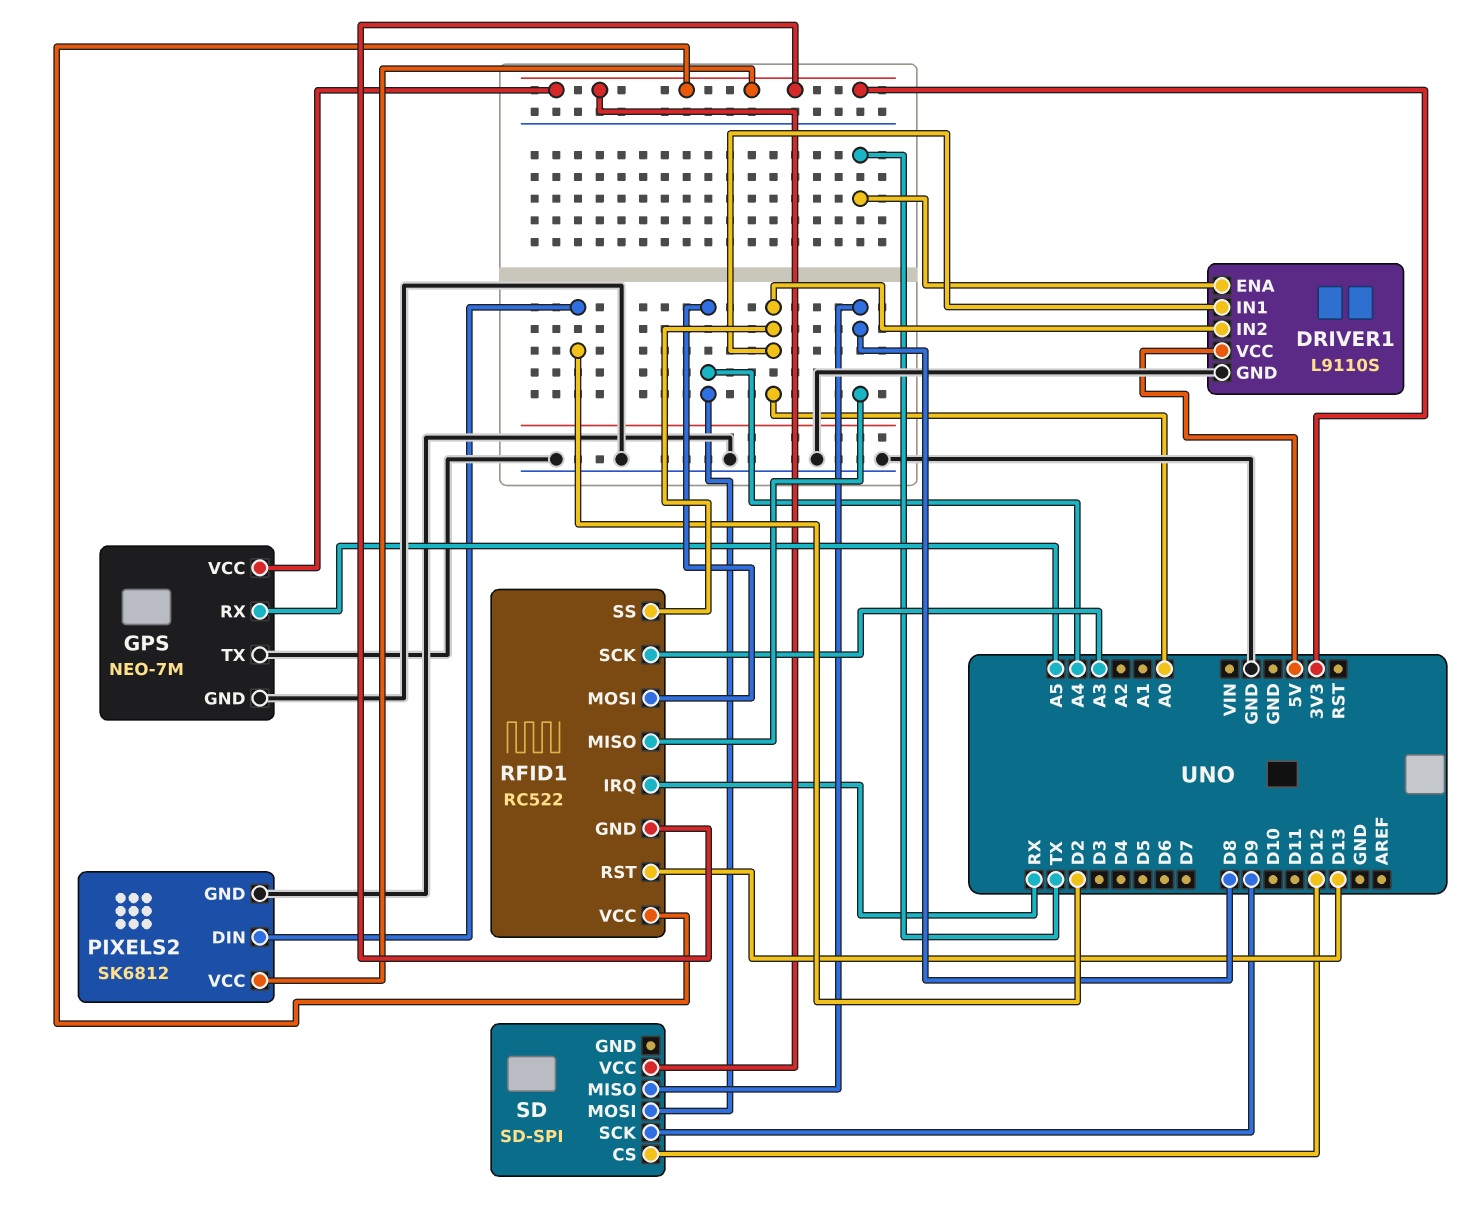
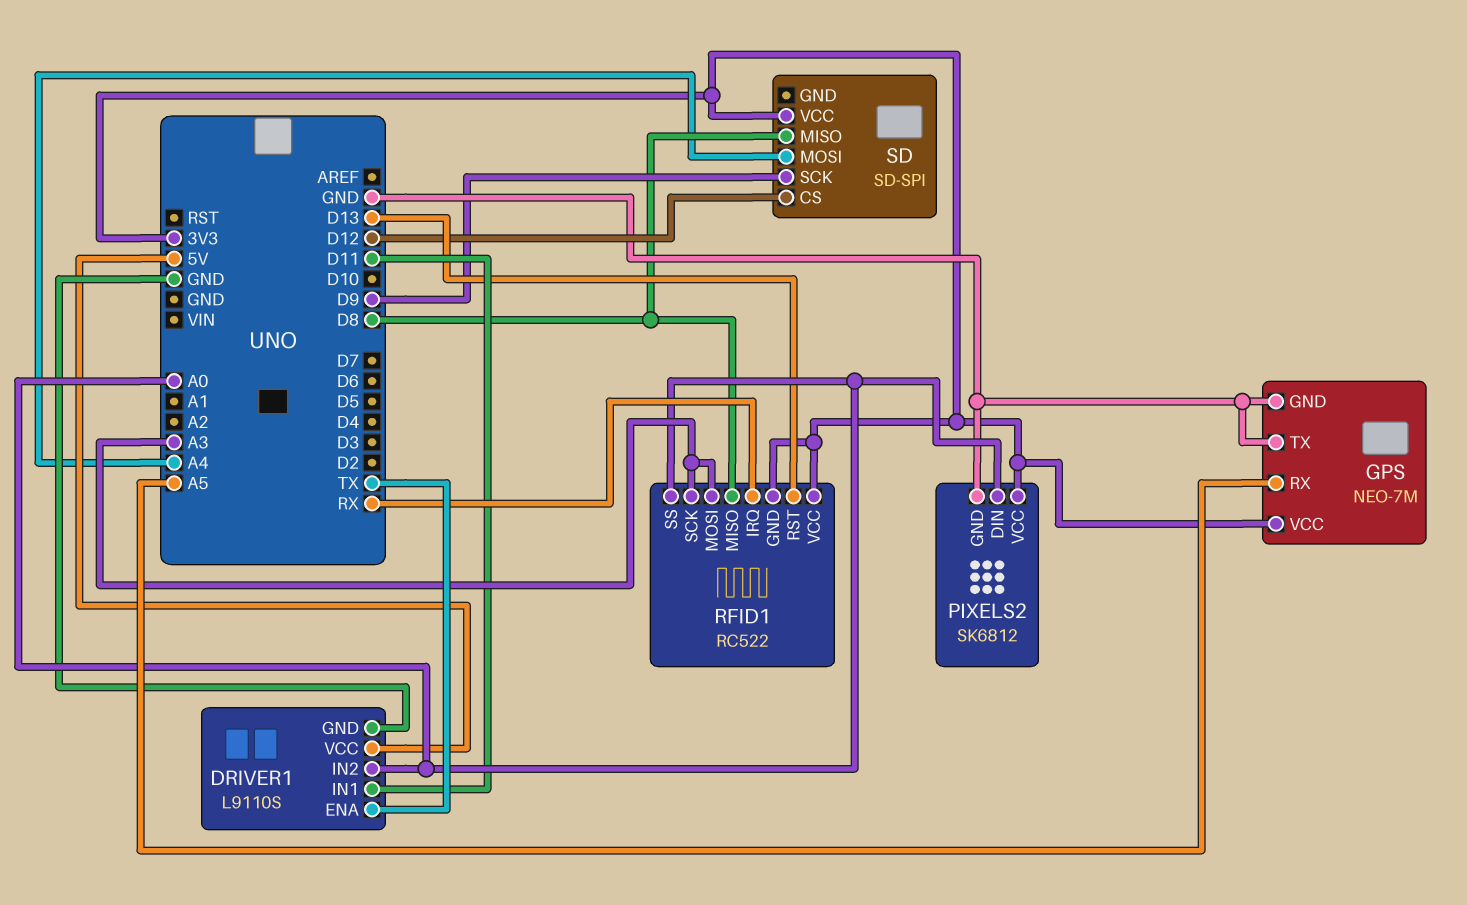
DRIVER1 pin IN1: A0 -> D11
PIXELS2 pin DIN: D2 -> A0
RFID1 pin MOSI: A4 -> A3

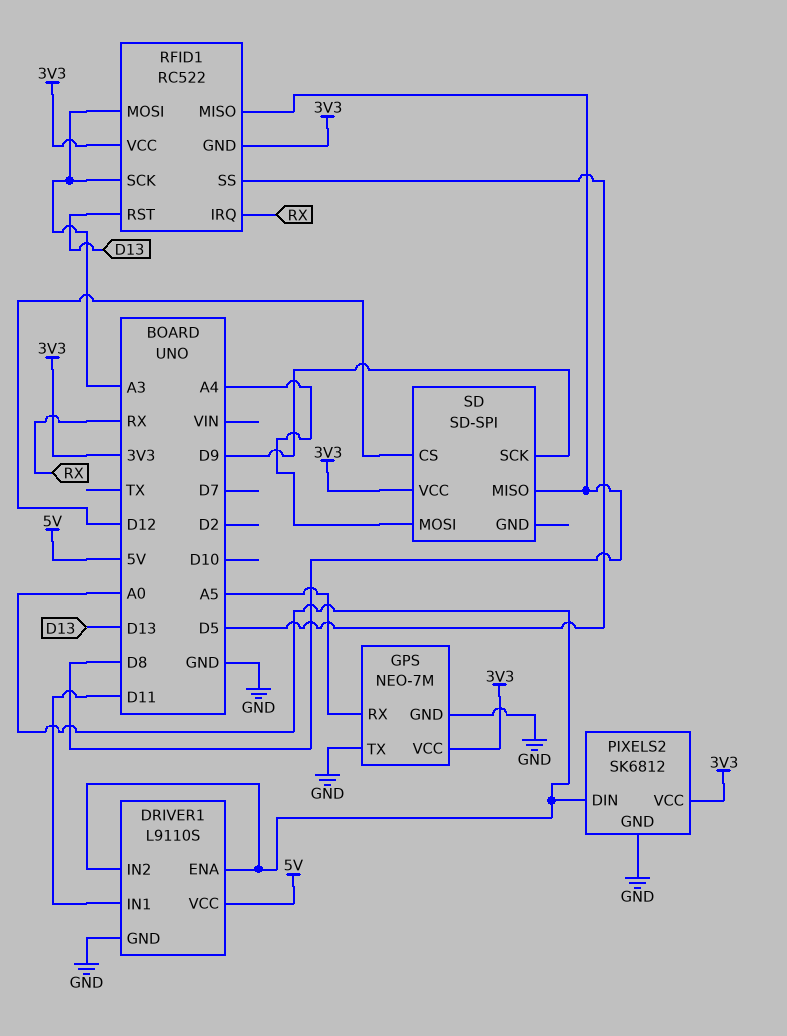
DRIVER1 pin ENA: TX -> A0
RFID1 pin SS: A0 -> D5

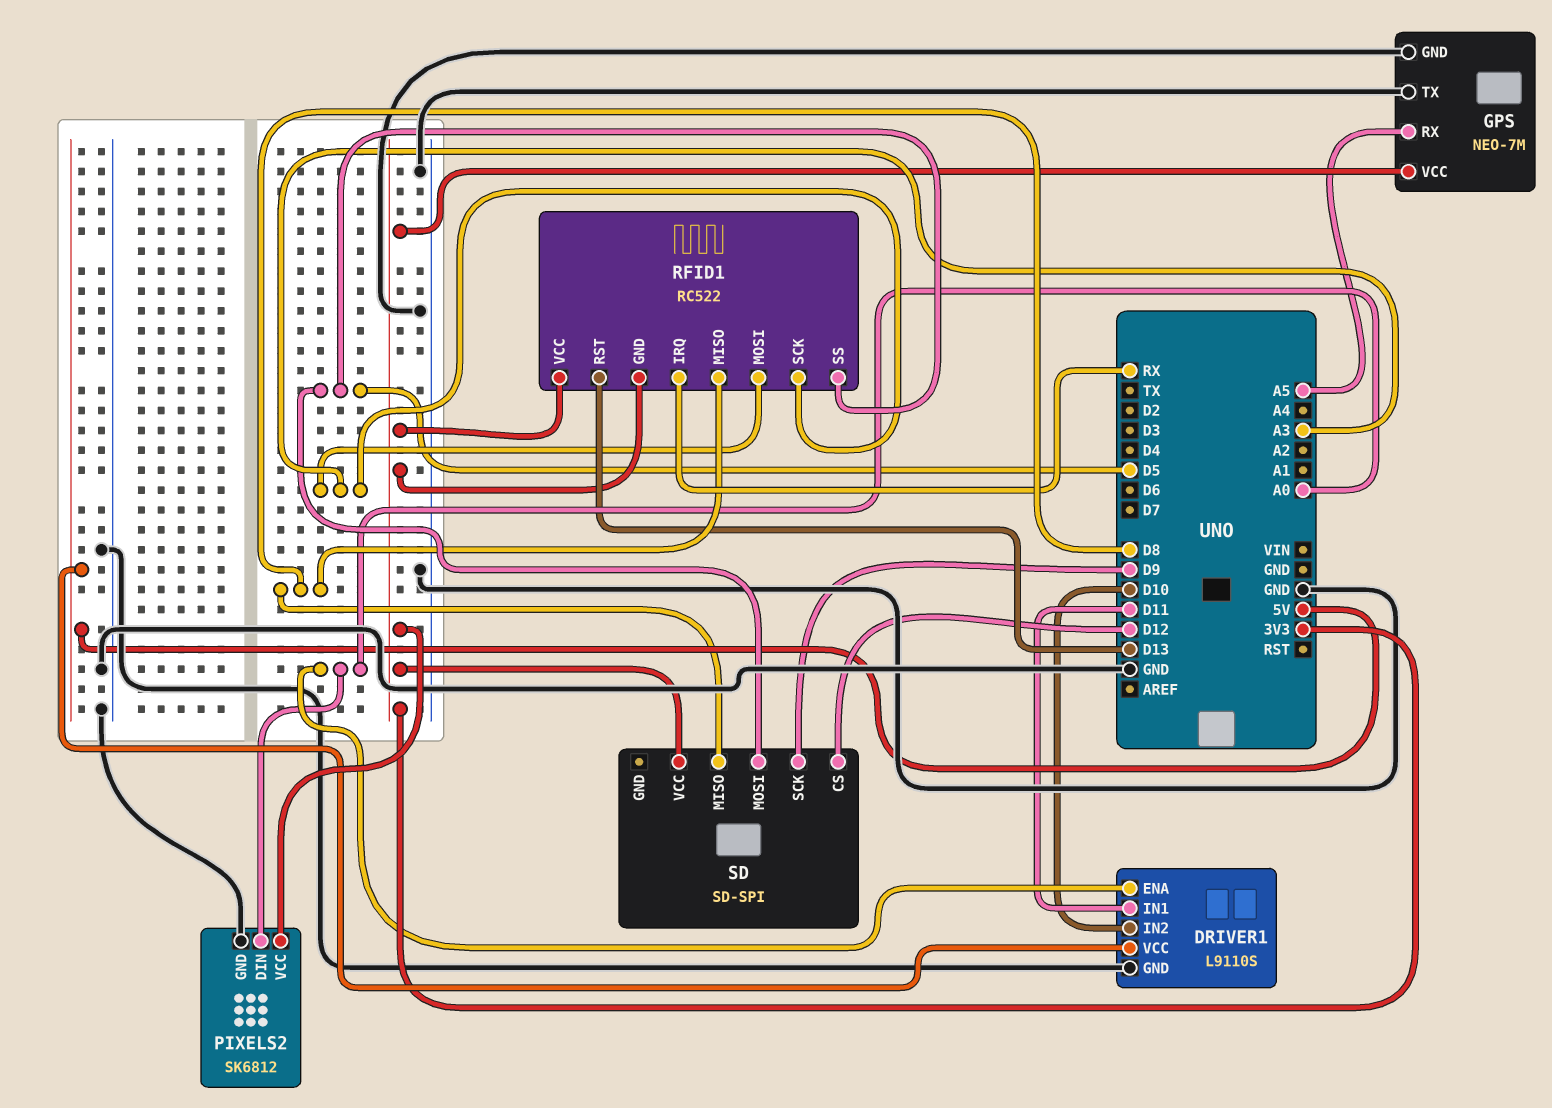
DRIVER1 pin IN2: A0 -> D10
SD pin MOSI: A4 -> D5

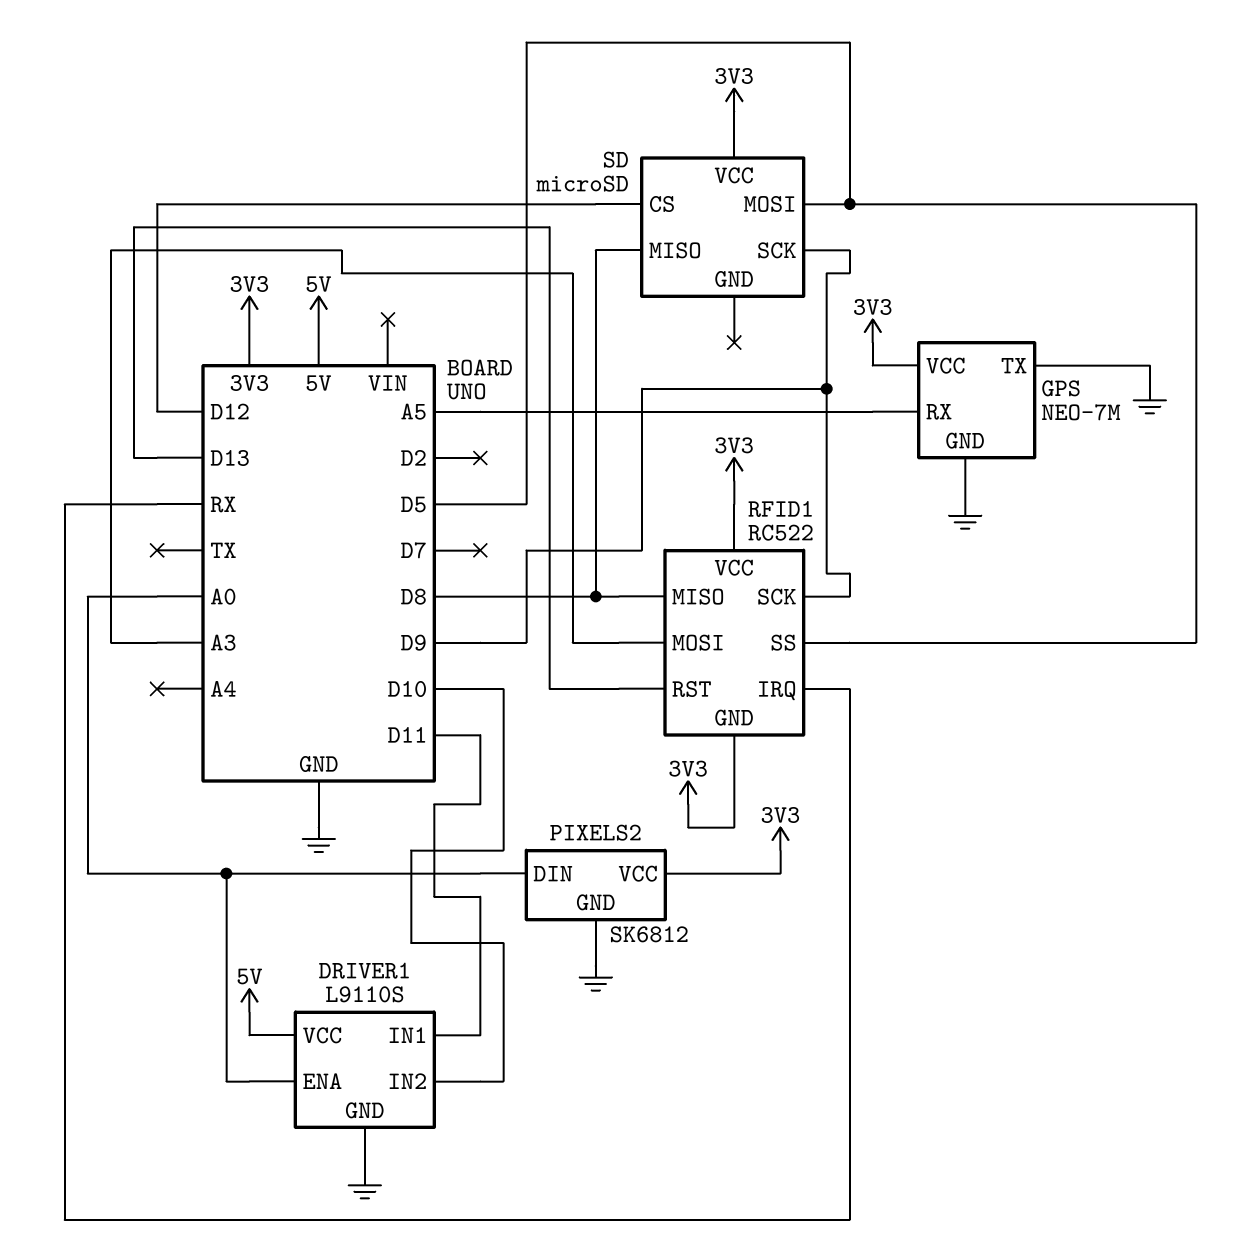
RFID1 pin SCK: A3 -> D9
SD: SD-SPI -> microSD

